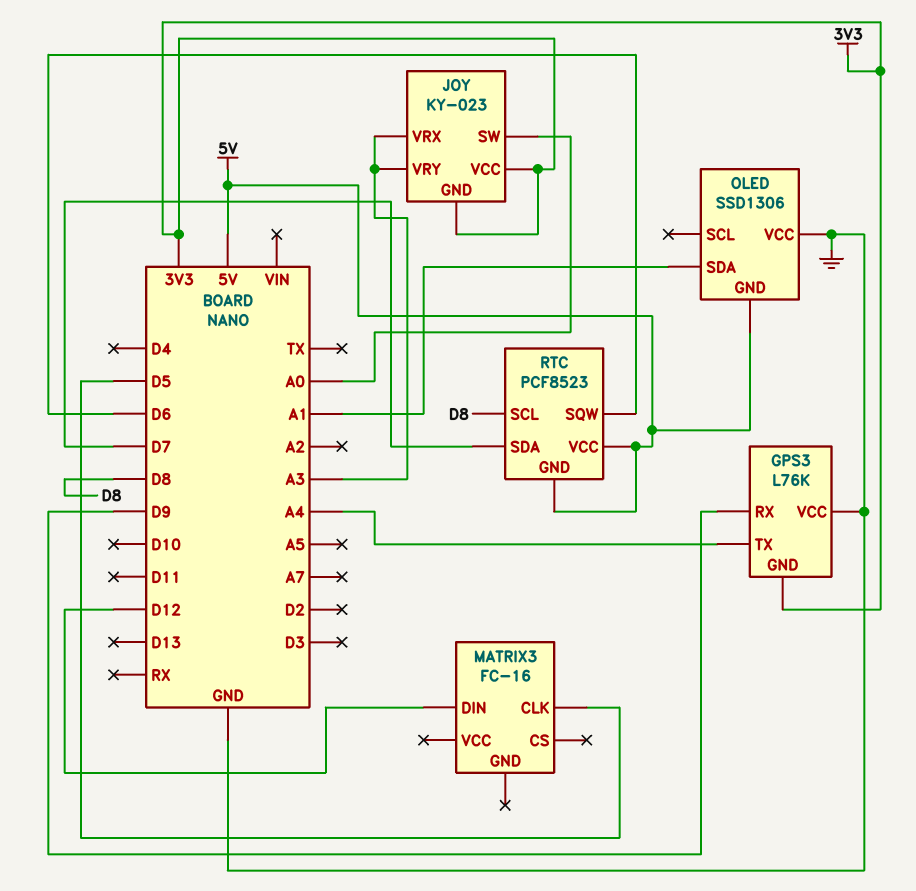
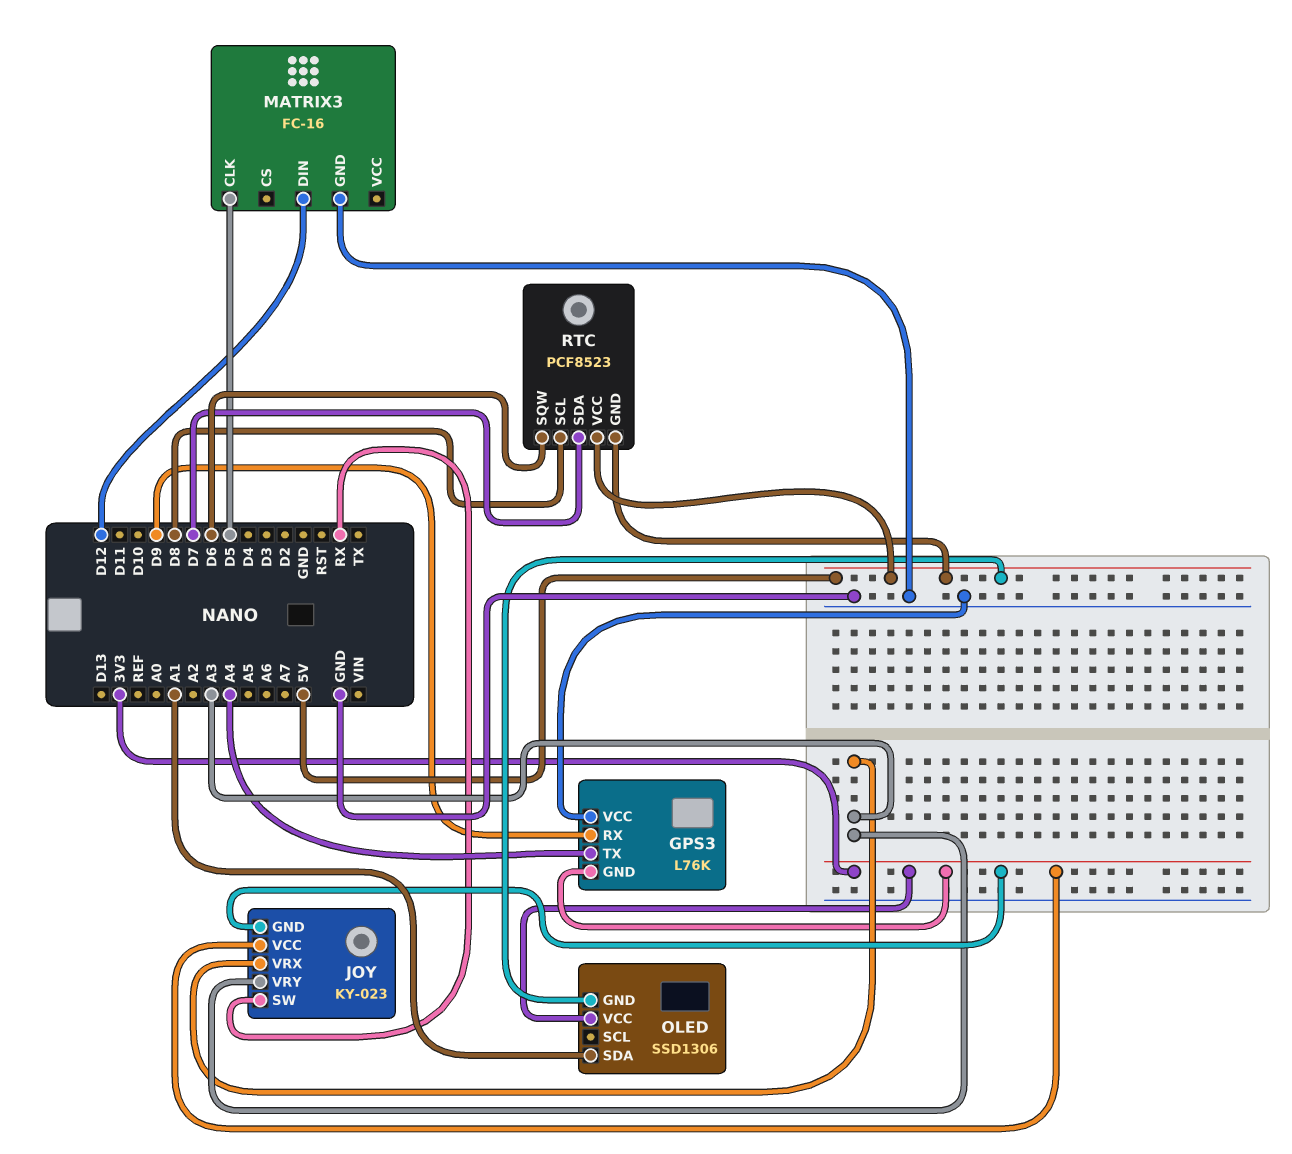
JOY pin SW: A0 -> RX
MATRIX3 pin GND: none -> GND
OLED pin VCC: GND -> 3V3

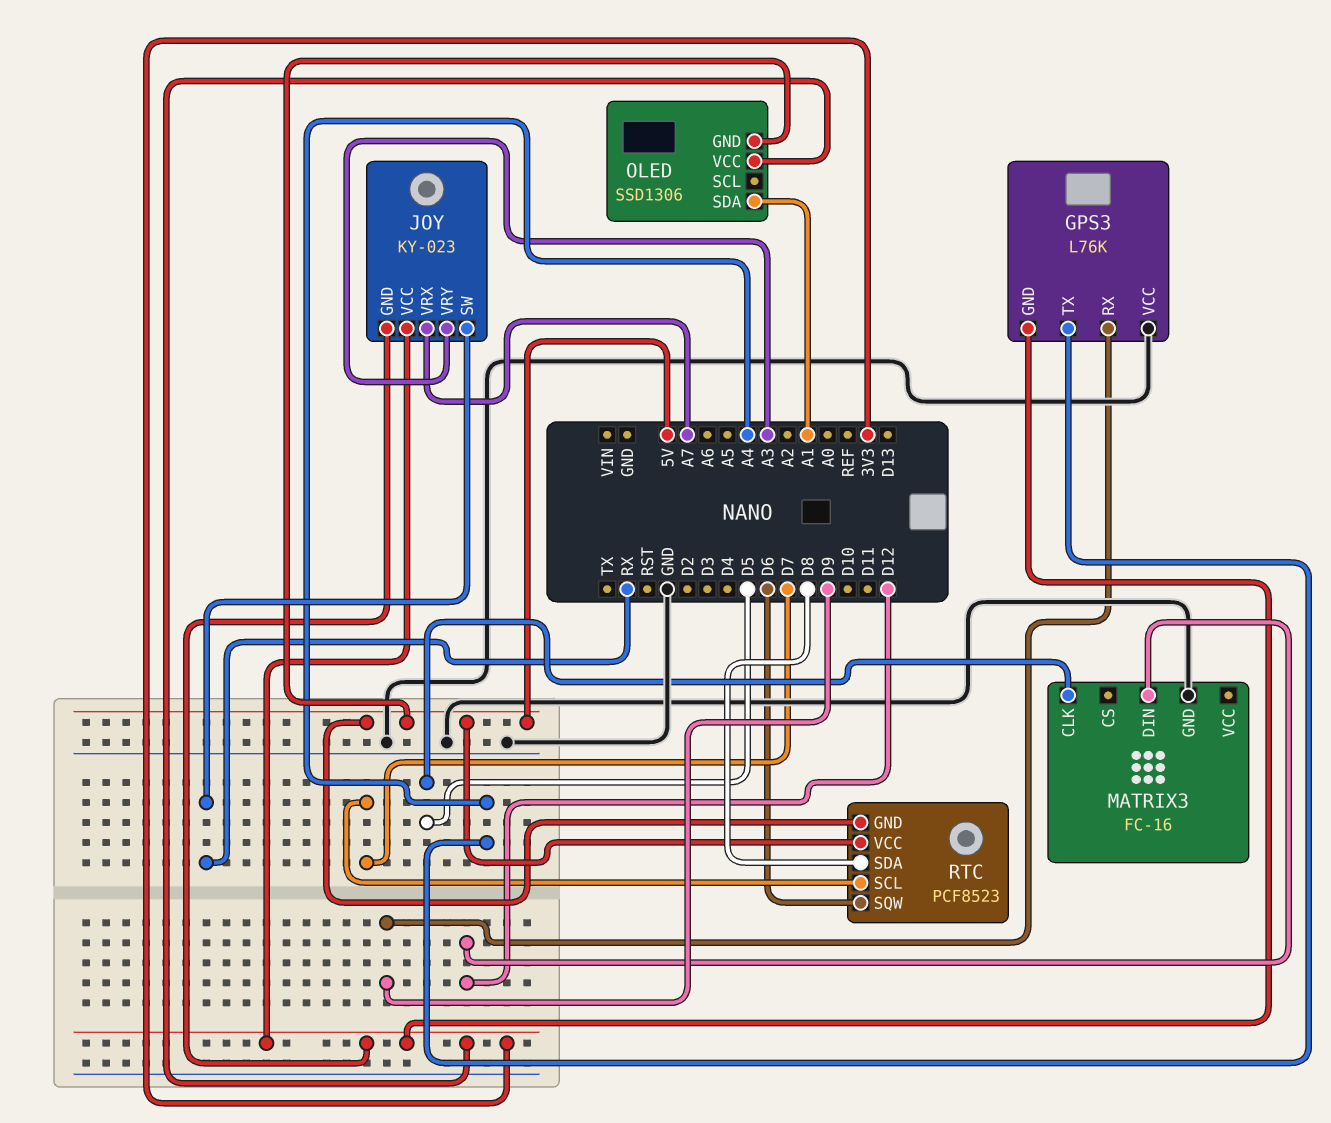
JOY pin VRX: A3 -> A7
RTC pin SCL: D8 -> D7
RTC pin SDA: D7 -> D8

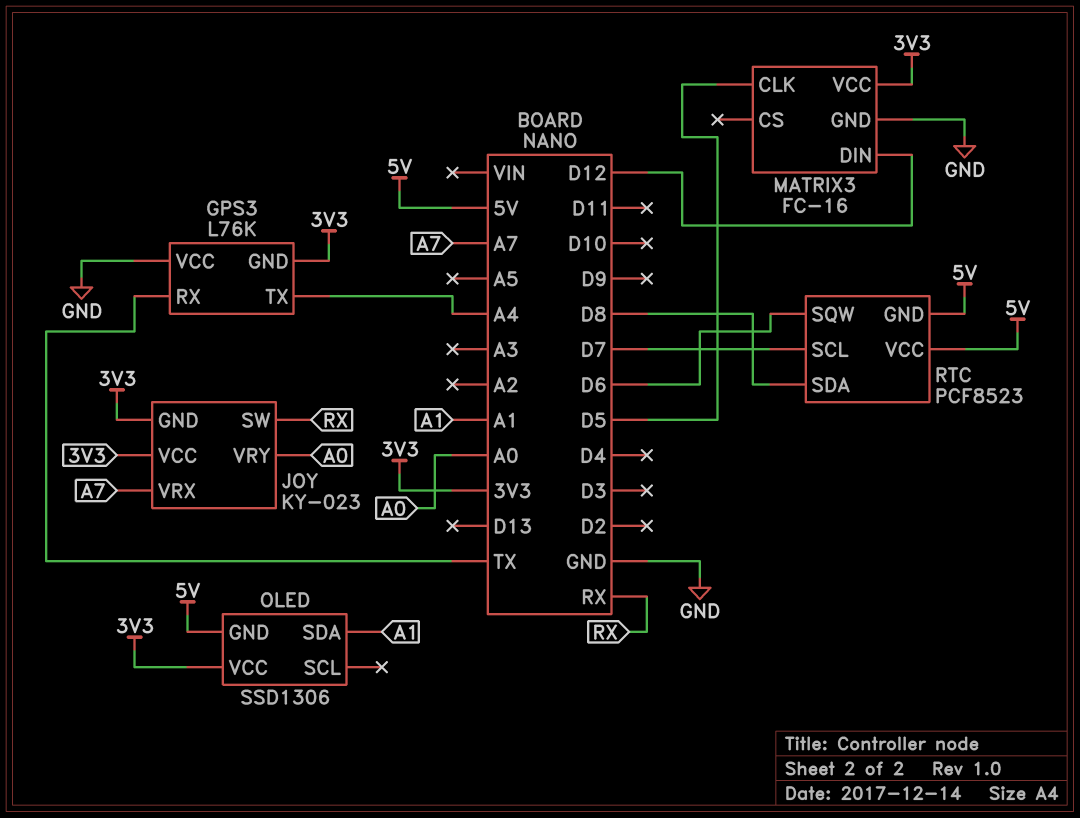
GPS3 pin RX: D9 -> TX
JOY pin VRY: A3 -> A0
MATRIX3 pin VCC: none -> 3V3

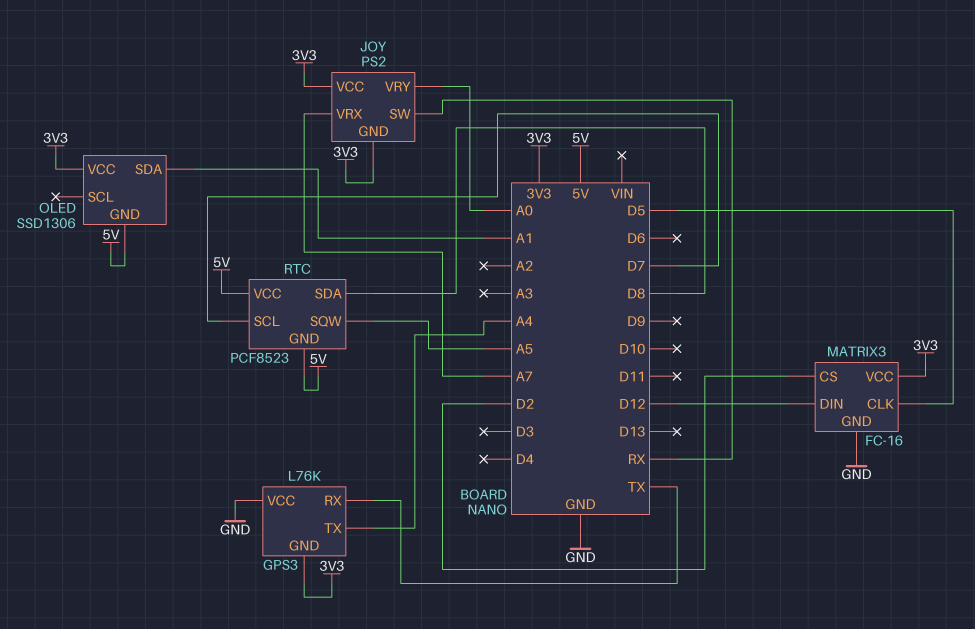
JOY: KY-023 -> PS2
MATRIX3 pin CS: none -> D2
RTC pin SQW: D6 -> A5

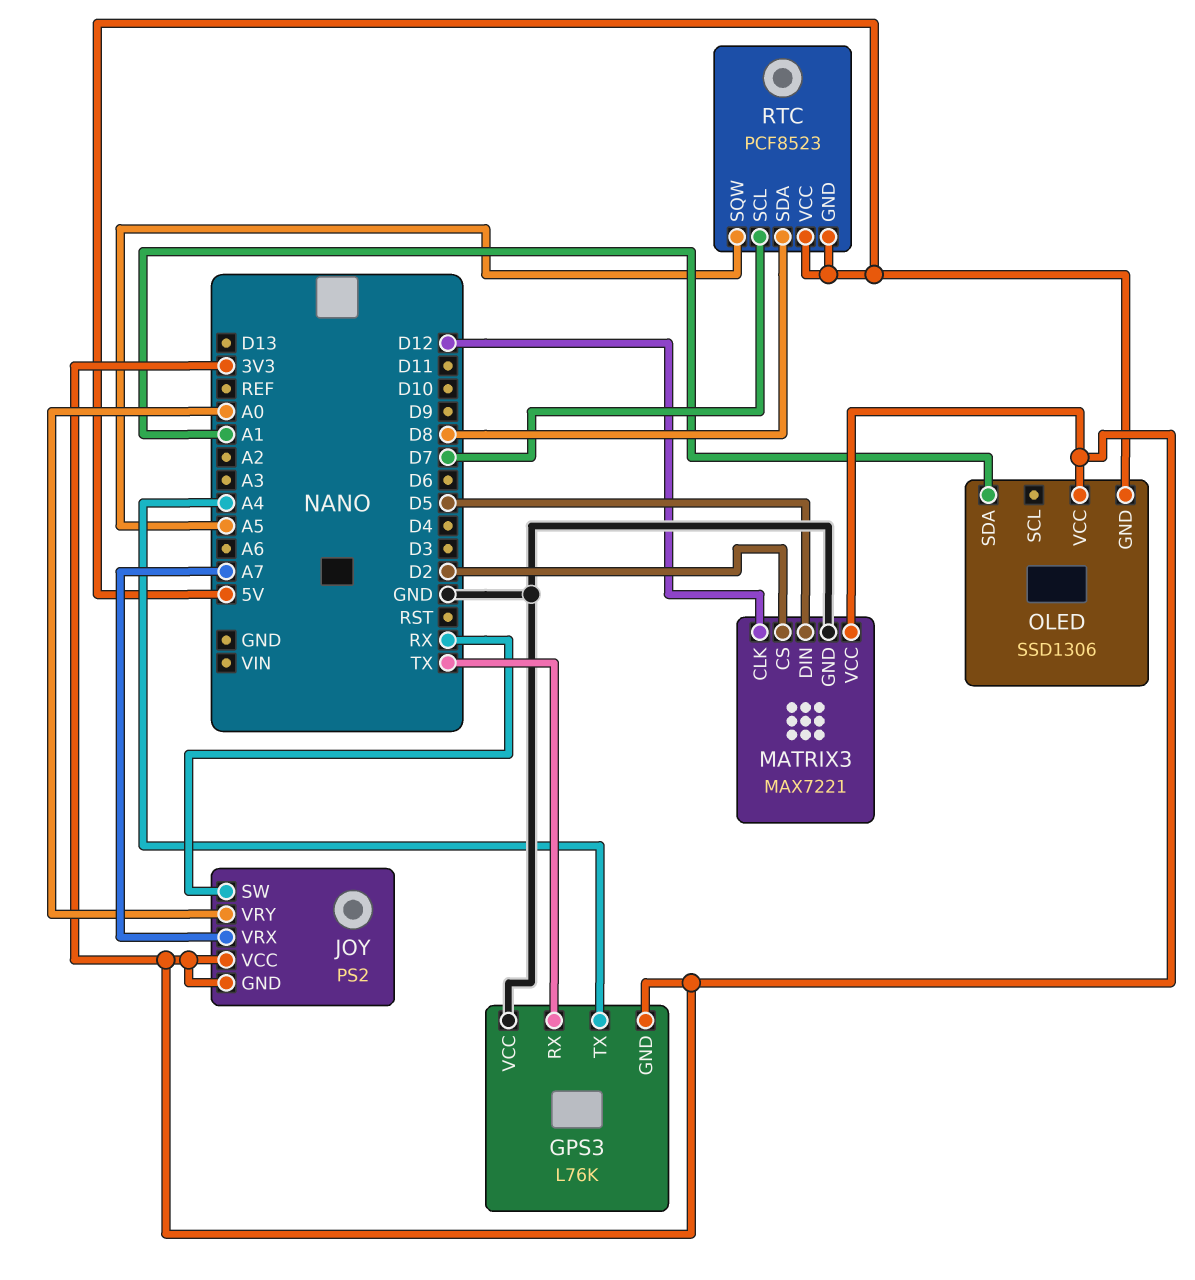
MATRIX3: FC-16 -> MAX7221
MATRIX3 pin CLK: D5 -> D12
MATRIX3 pin DIN: D12 -> D5

